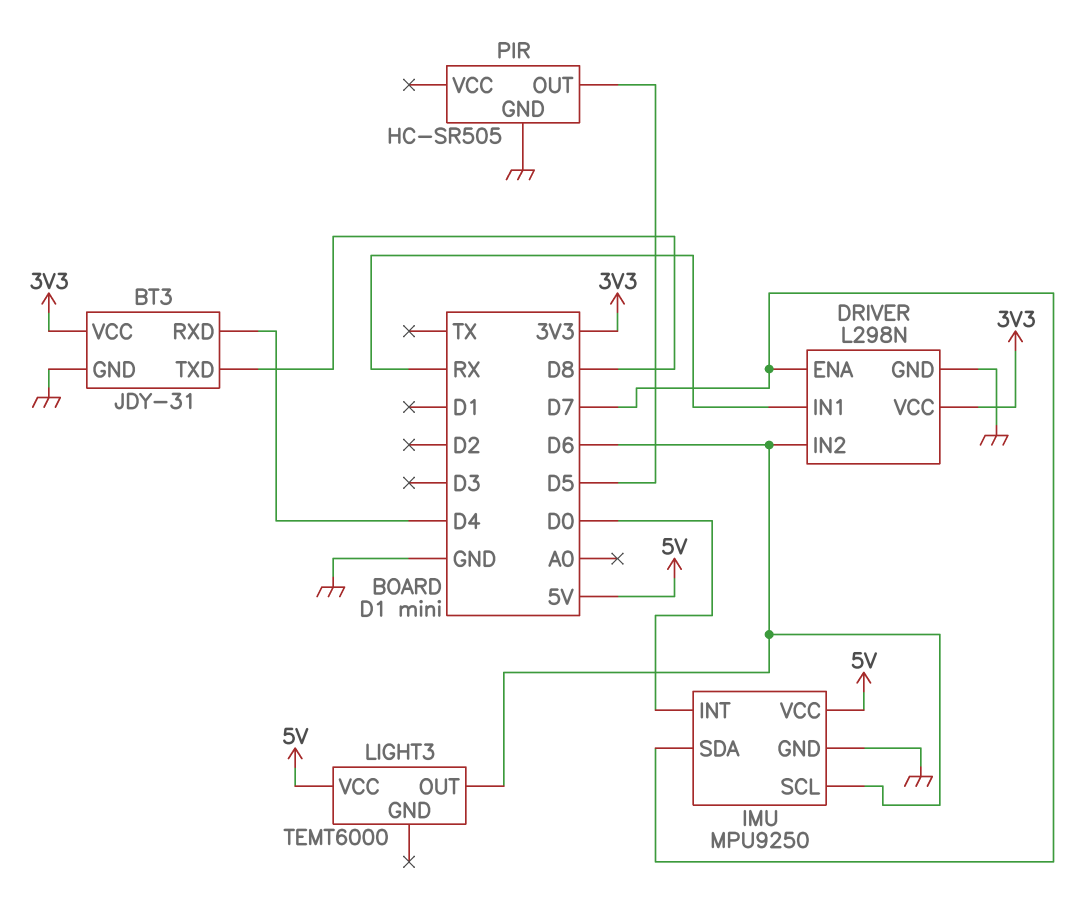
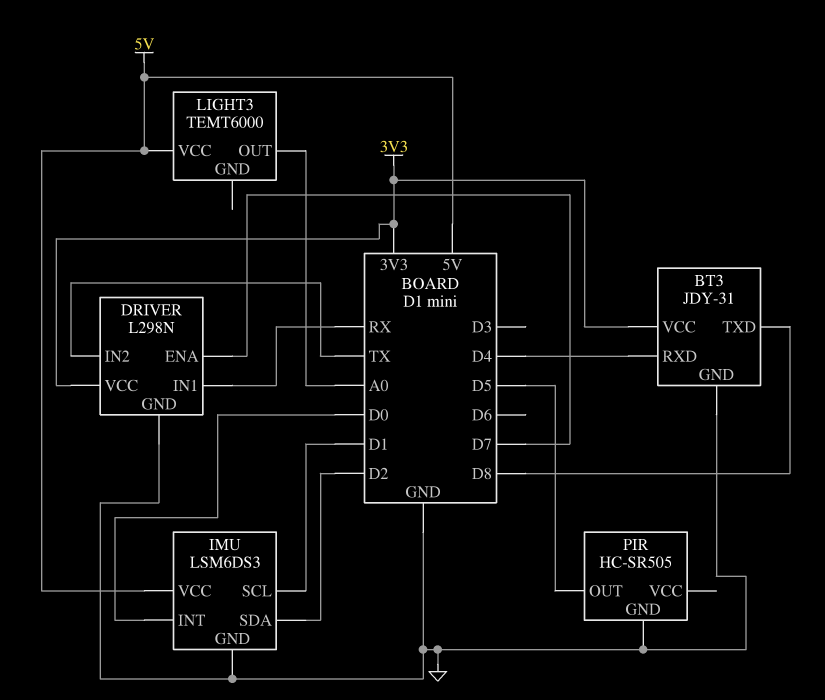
DRIVER pin IN2: D6 -> TX
IMU: MPU9250 -> LSM6DS3
IMU pin SCL: D6 -> D1
IMU pin SDA: D7 -> D2
LIGHT3 pin OUT: D6 -> A0

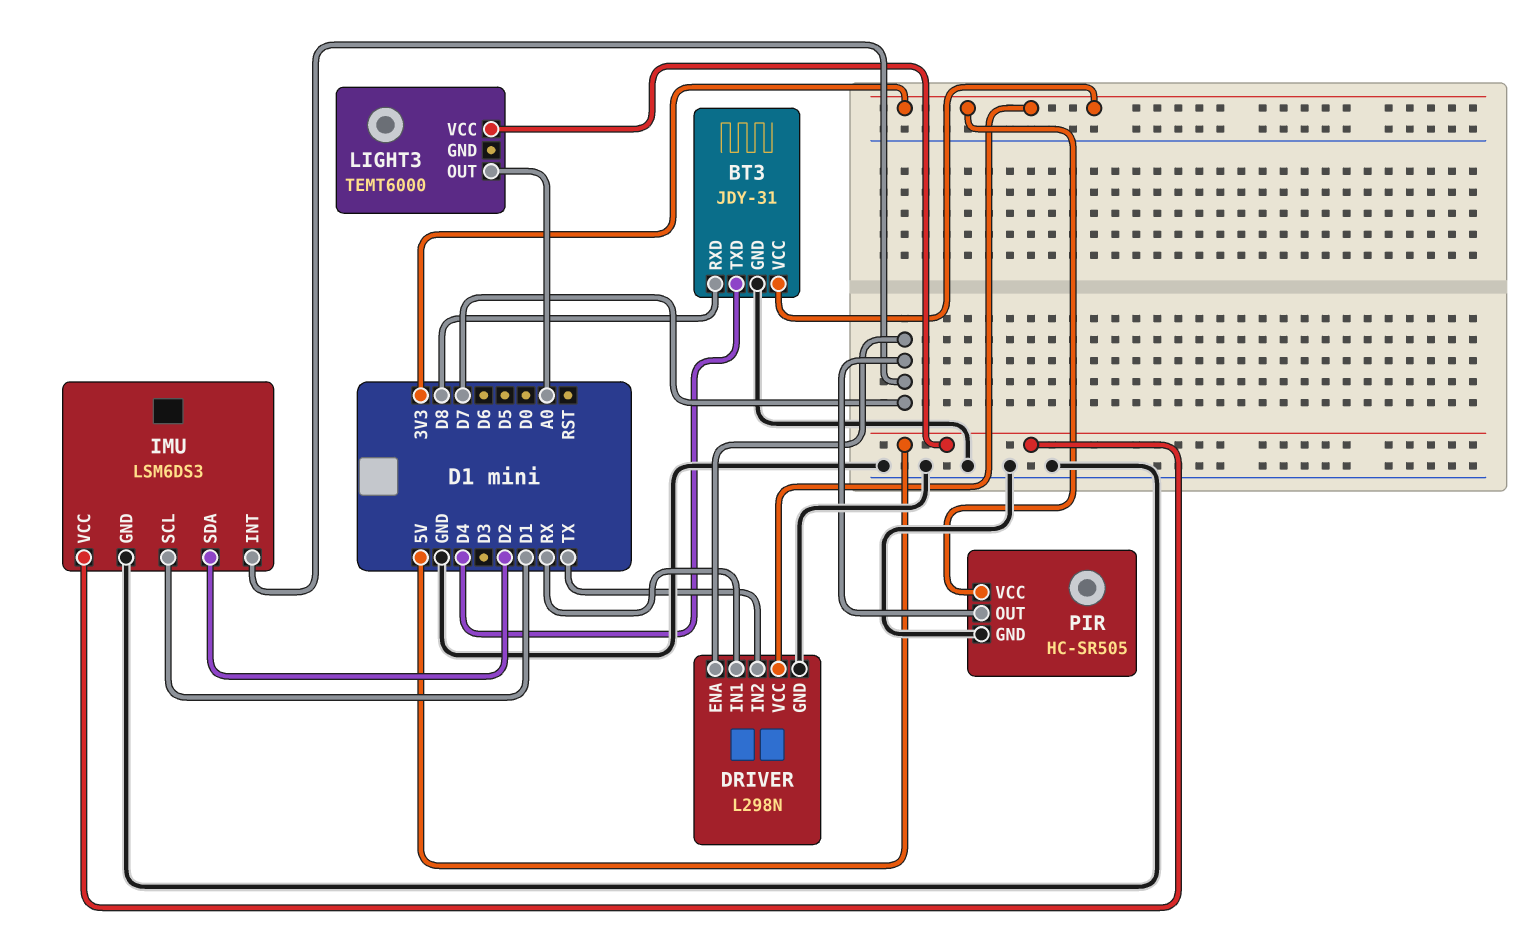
BT3 pin RXD: D4 -> D8
BT3 pin TXD: D8 -> D4
IMU pin INT: D0 -> D7
PIR pin OUT: D5 -> D7
PIR pin VCC: none -> 3V3

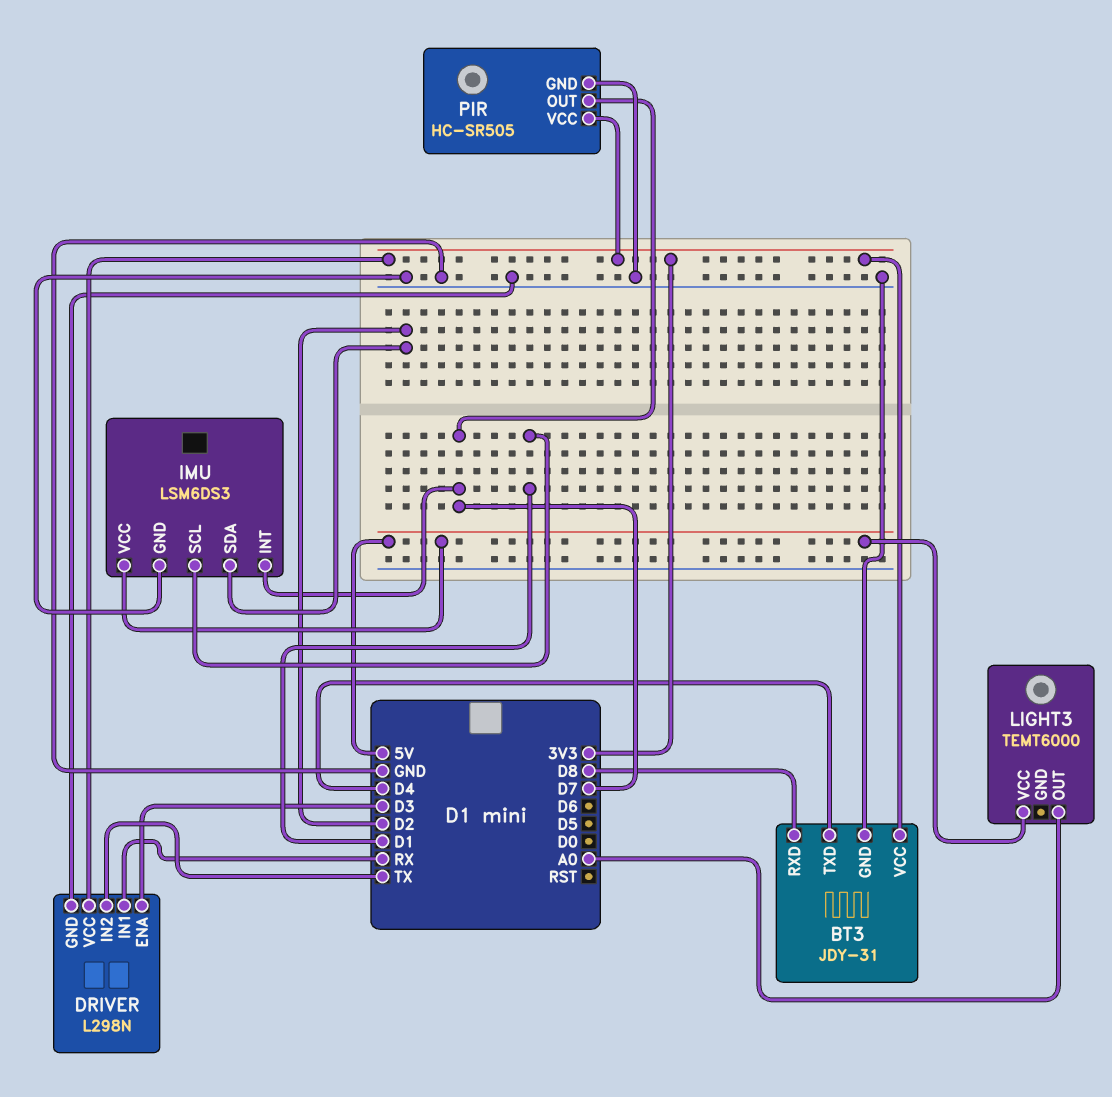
DRIVER pin ENA: D7 -> D3

